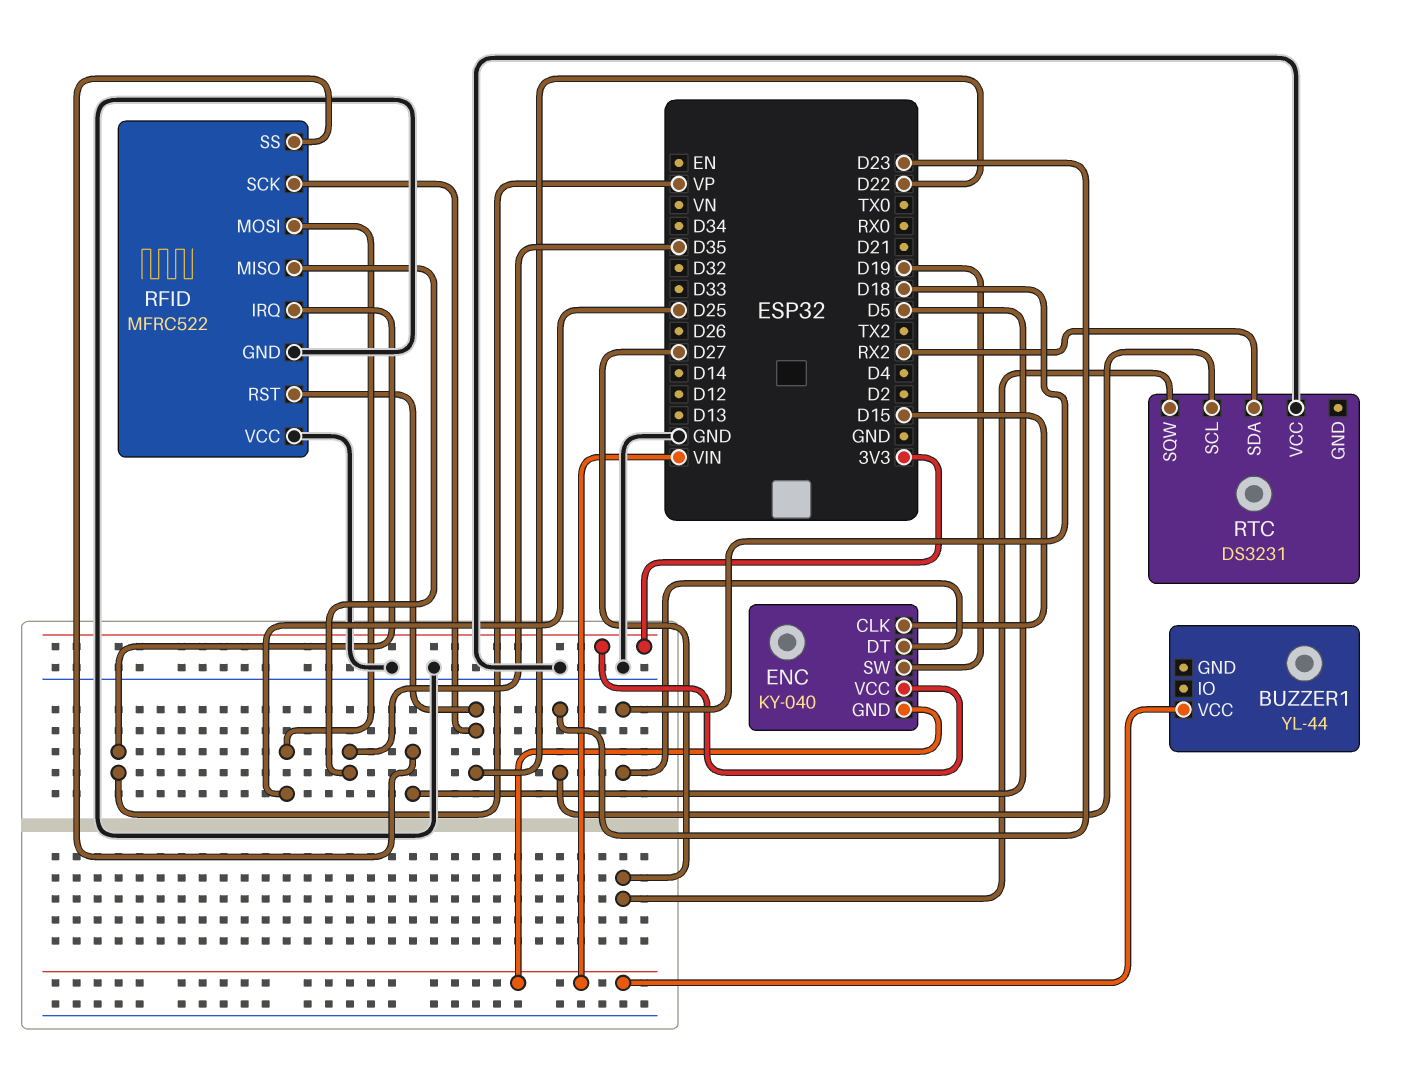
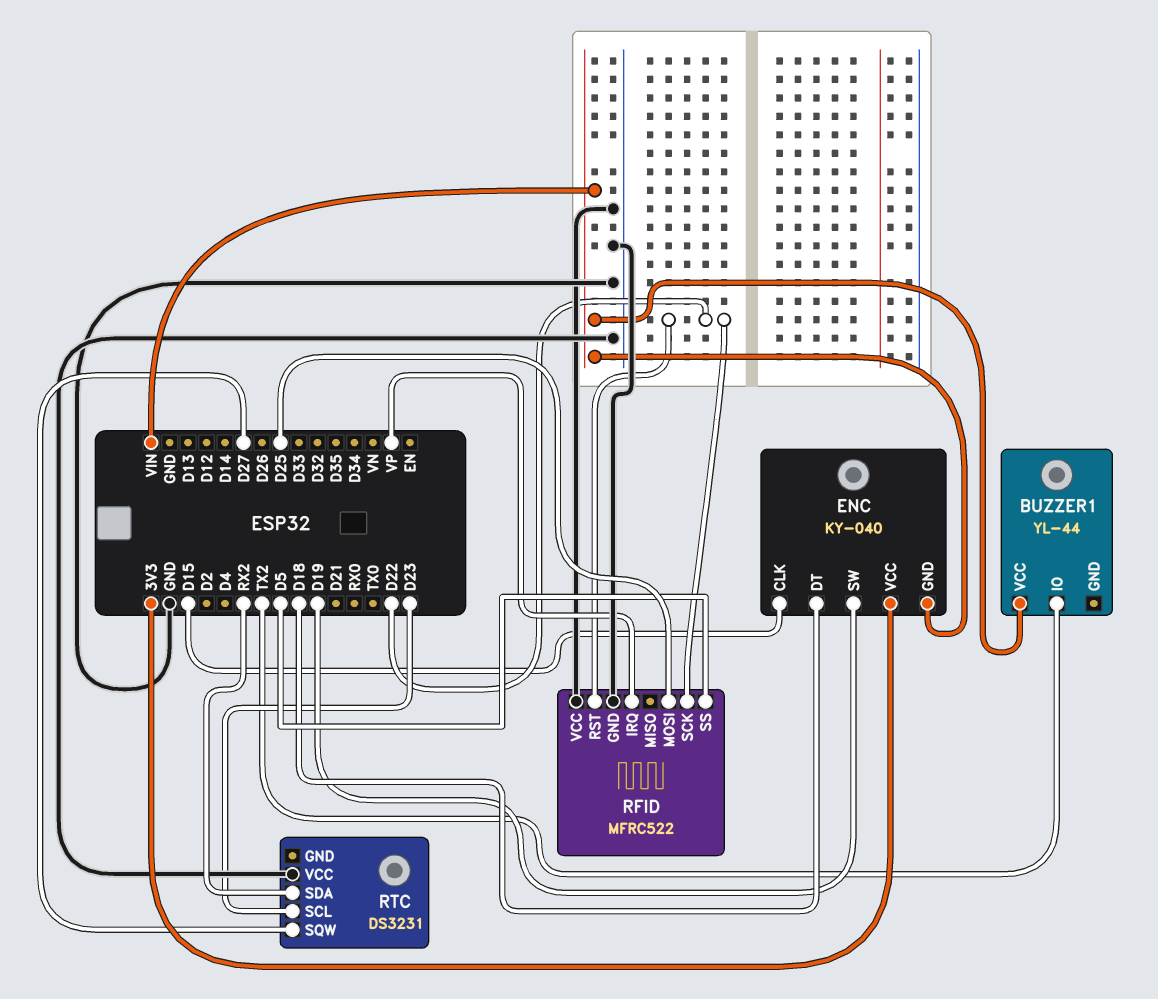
BUZZER1 pin IO: none -> TX2
RFID pin MISO: D35 -> none

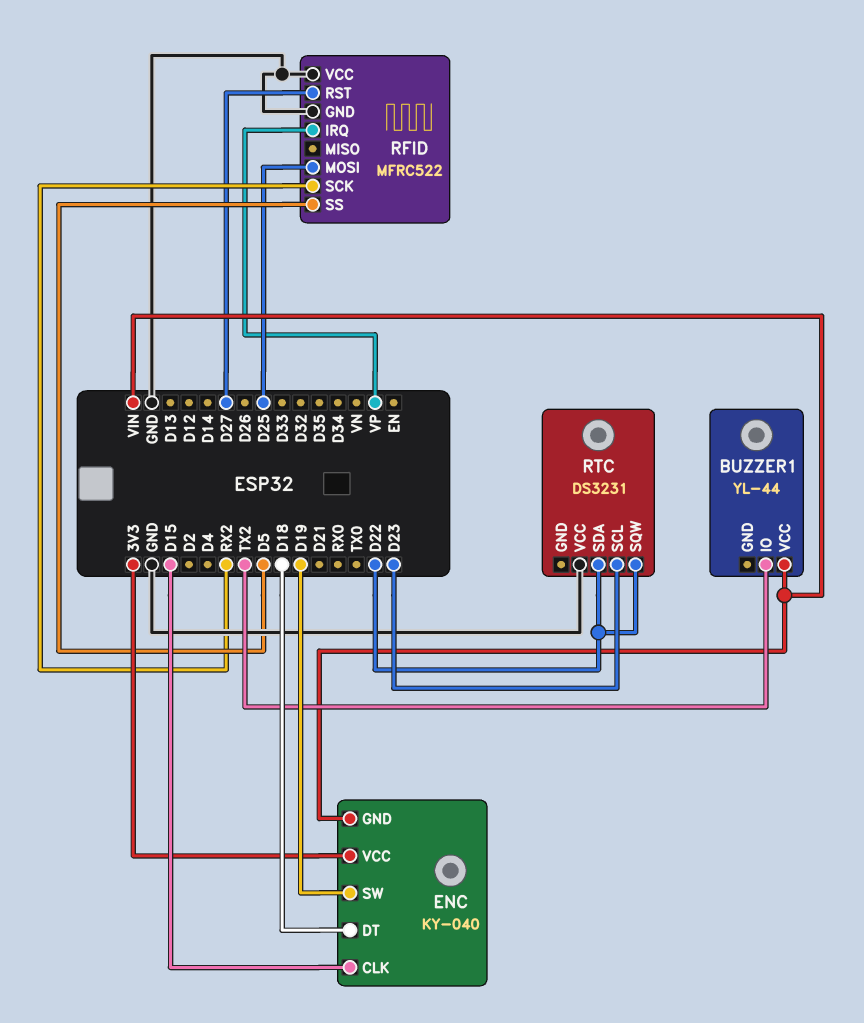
RFID pin RST: D22 -> D27
RFID pin SCK: D22 -> RX2
RTC pin SDA: RX2 -> D22
RTC pin SQW: D27 -> D22

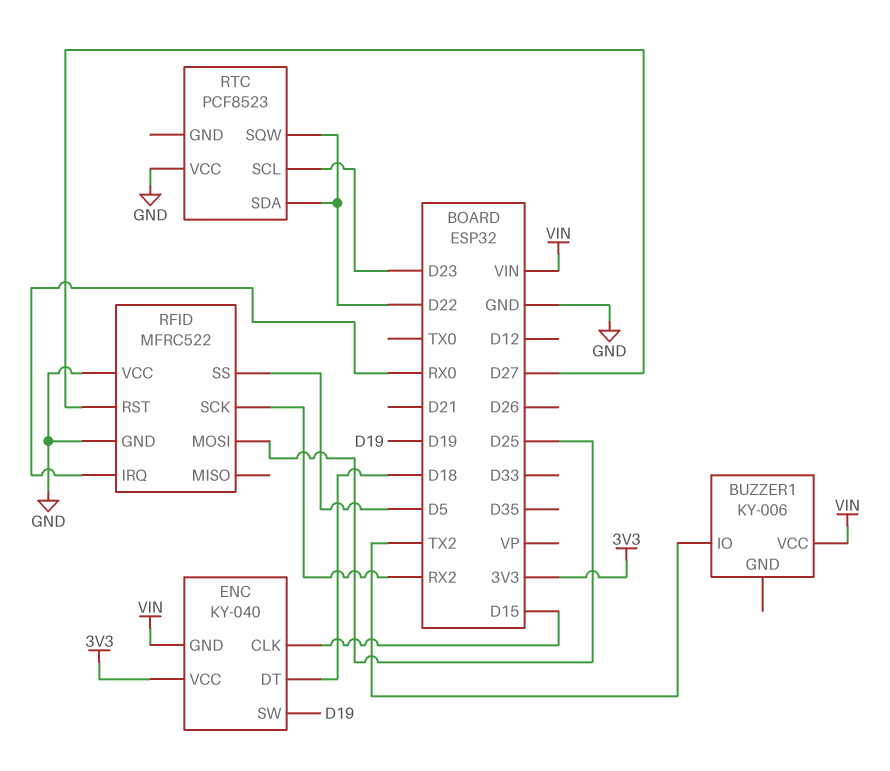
BUZZER1: YL-44 -> KY-006
RFID pin IRQ: VP -> RX0
RTC: DS3231 -> PCF8523

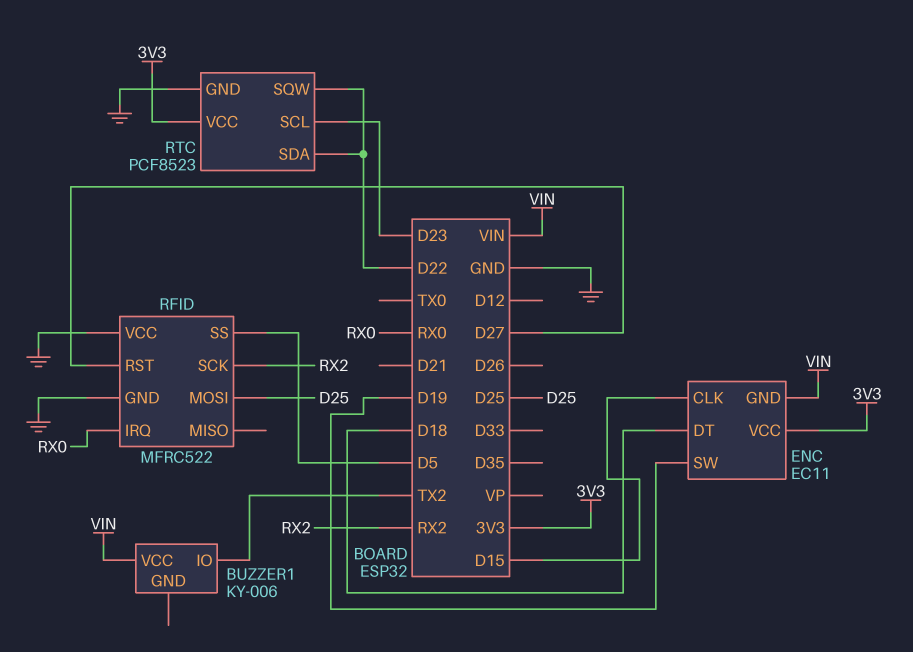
ENC: KY-040 -> EC11
RTC pin GND: none -> GND
RTC pin VCC: GND -> 3V3

